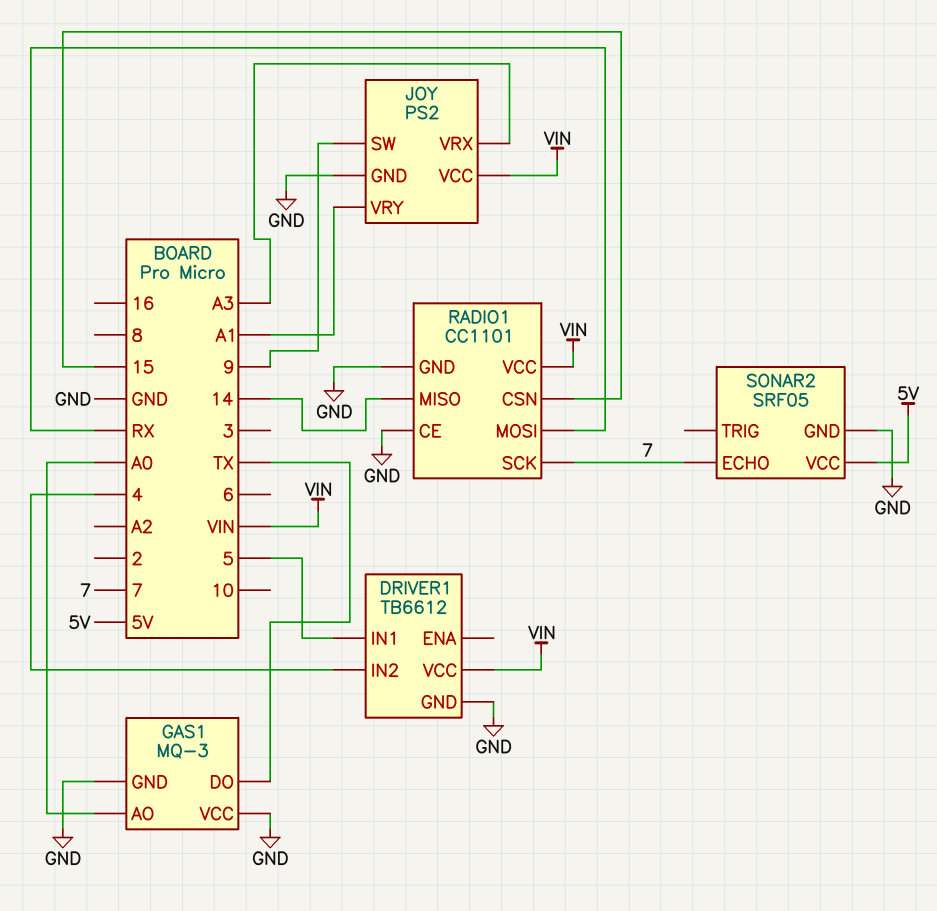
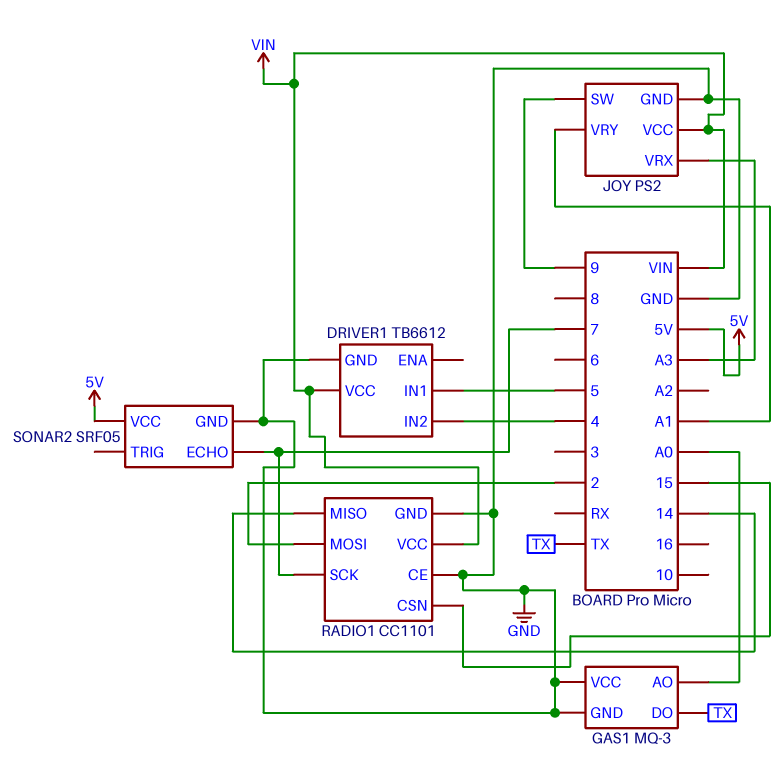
RADIO1 pin MOSI: RX -> 2

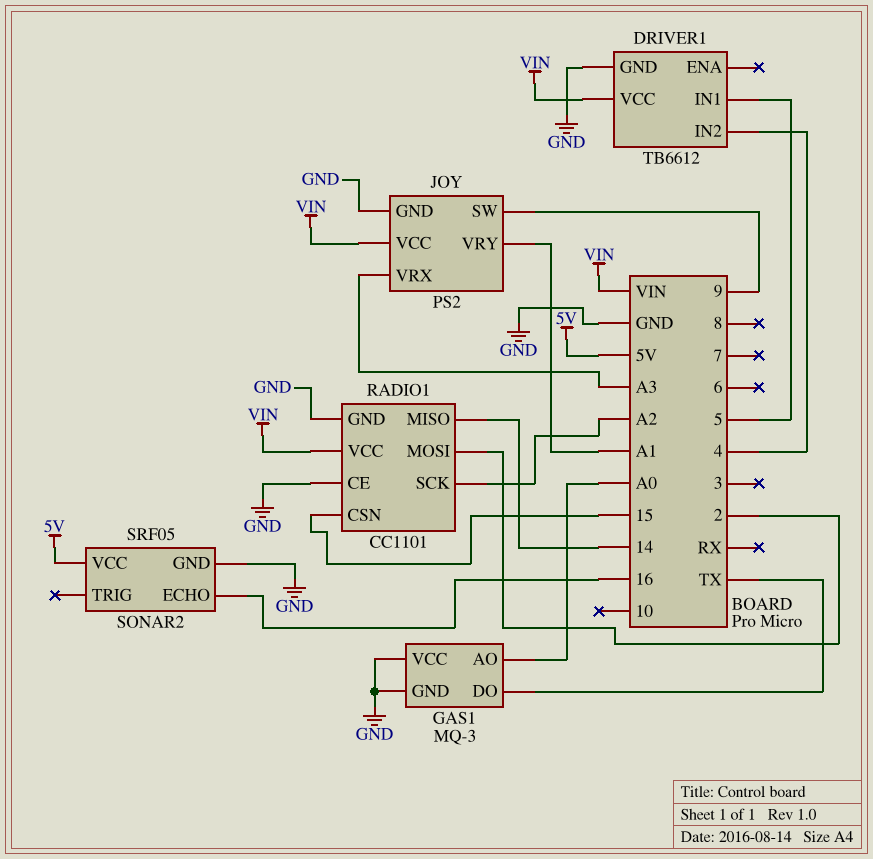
RADIO1 pin SCK: 7 -> A2
SONAR2 pin ECHO: 7 -> 16

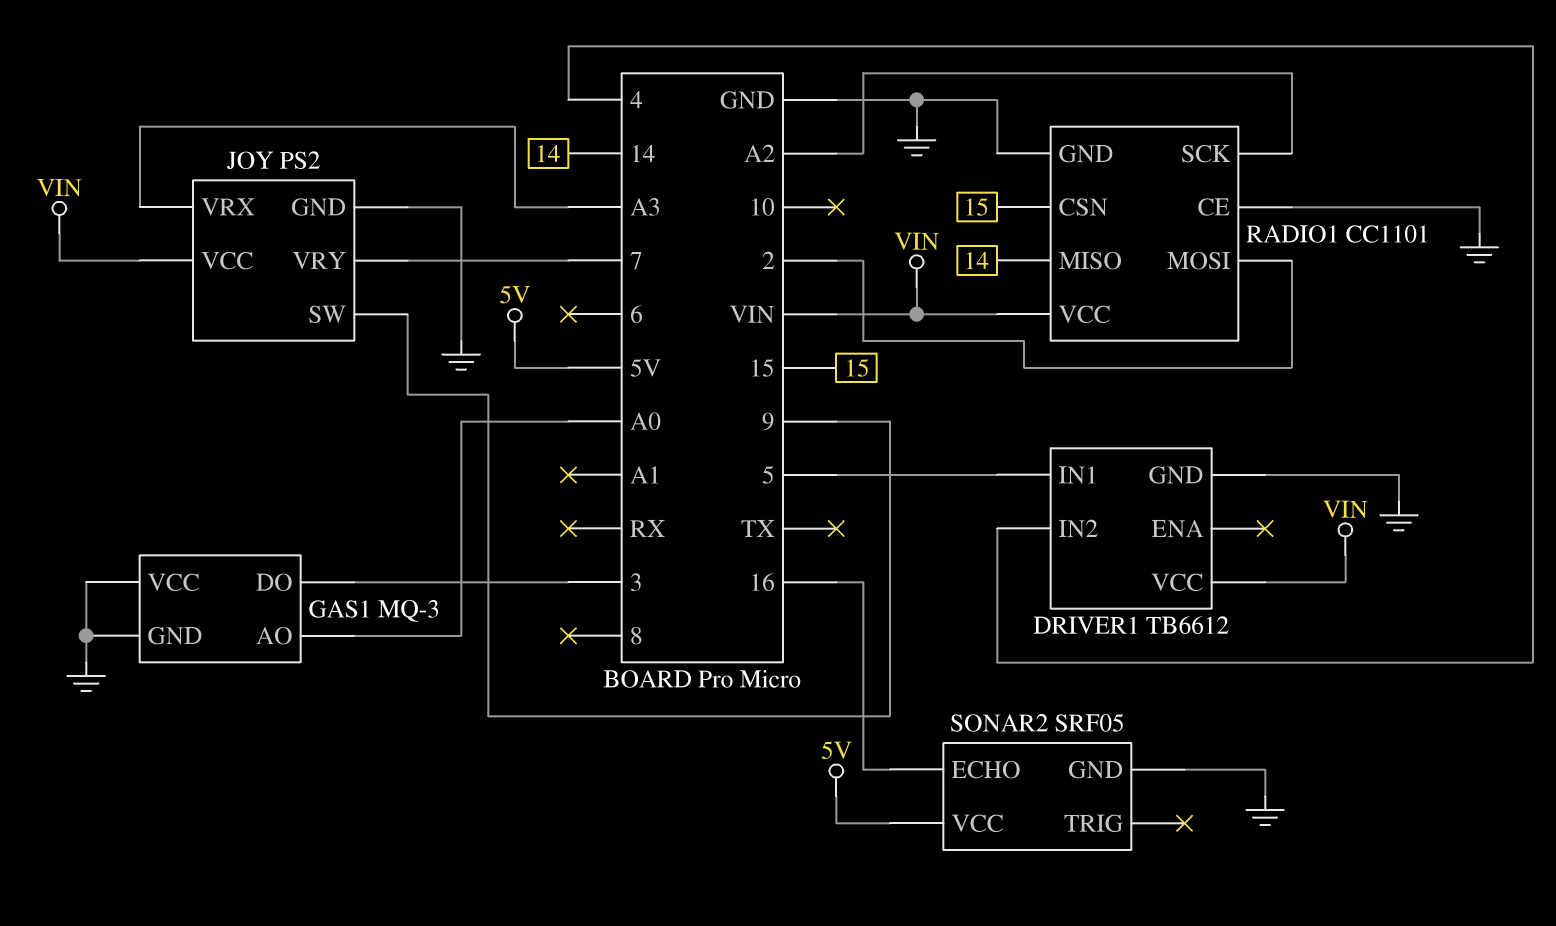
GAS1 pin DO: TX -> 3
JOY pin VRY: A1 -> 7

